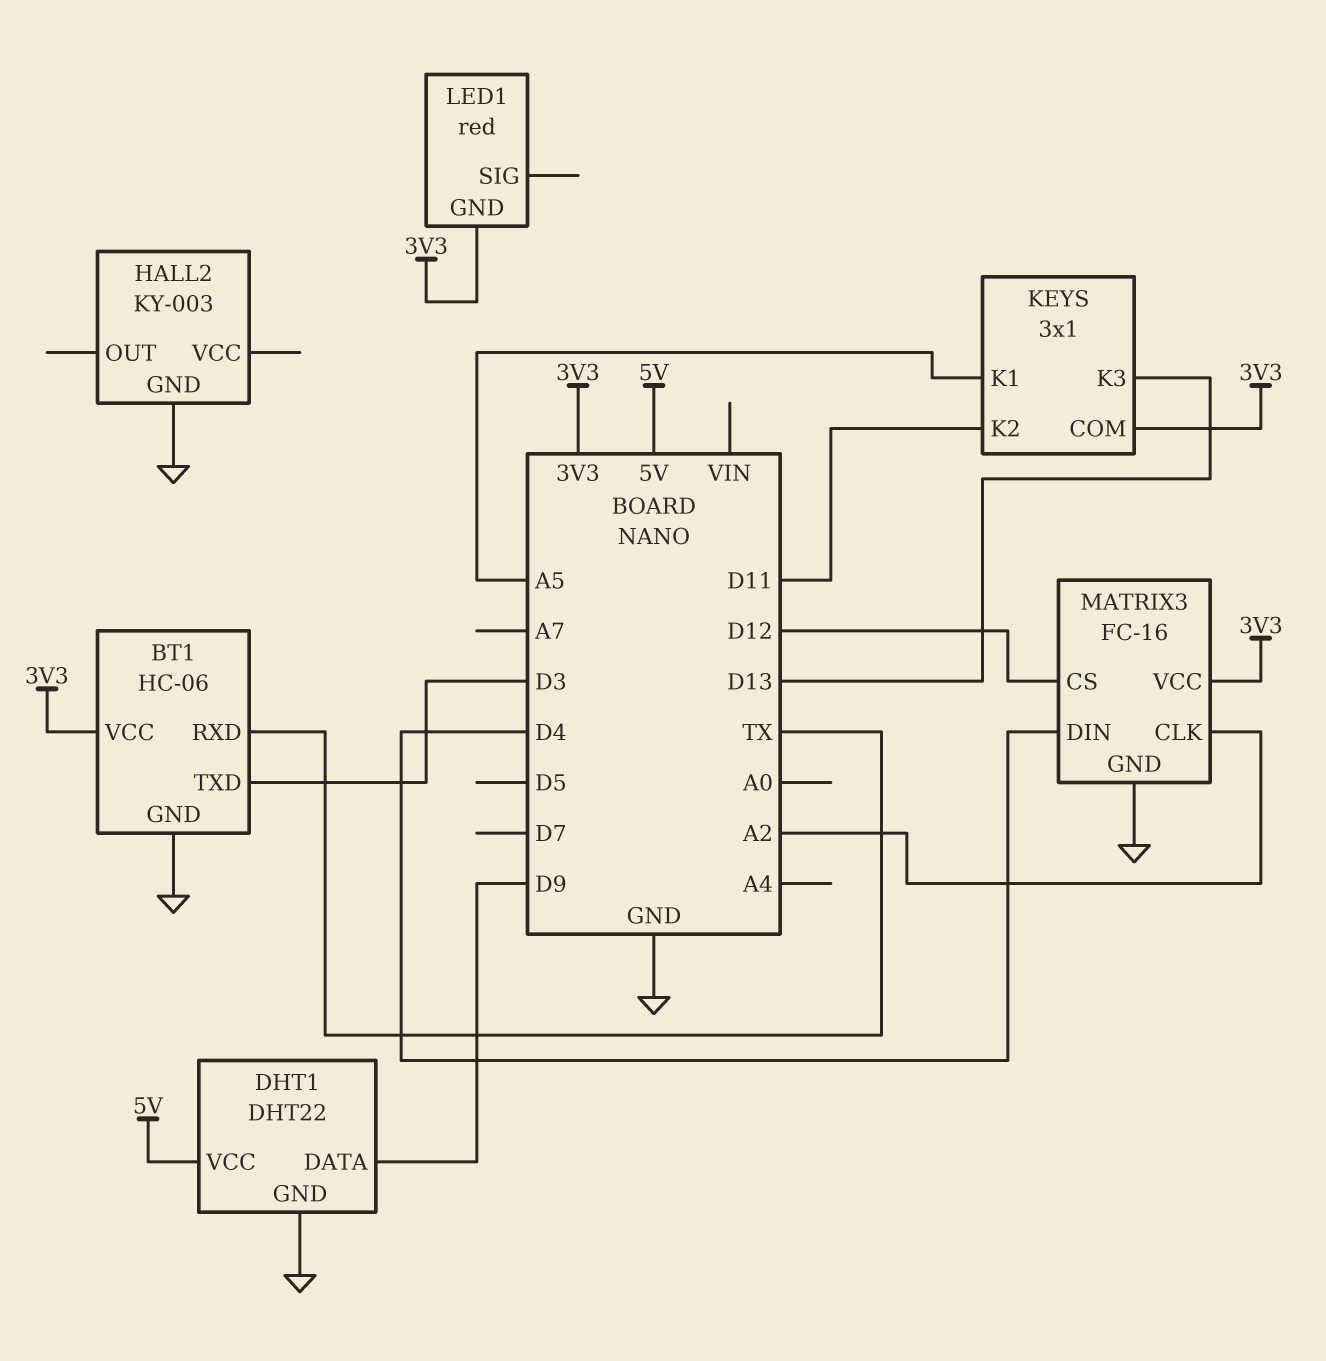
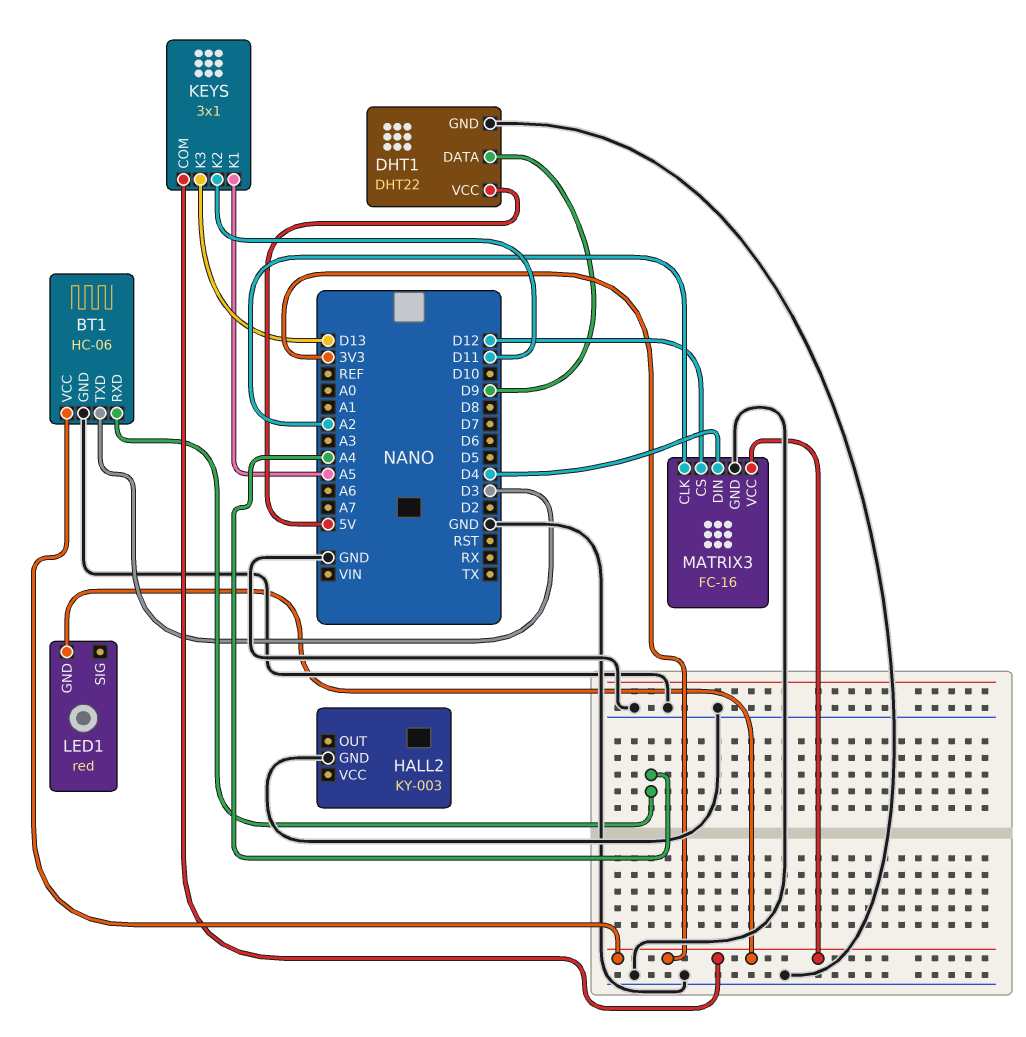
BT1 pin RXD: TX -> A4

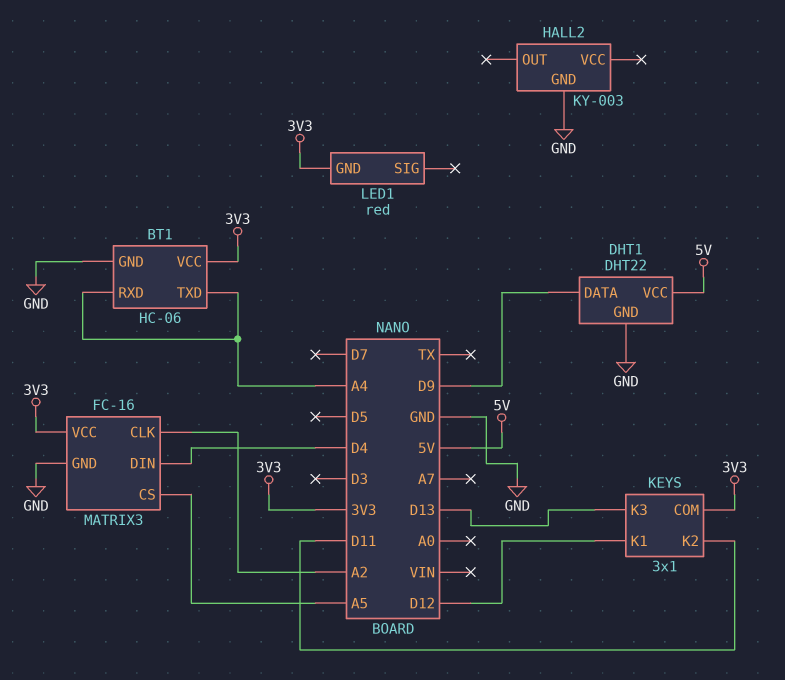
BT1 pin TXD: D3 -> A4
KEYS pin K1: A5 -> D12
MATRIX3 pin CS: D12 -> A5

